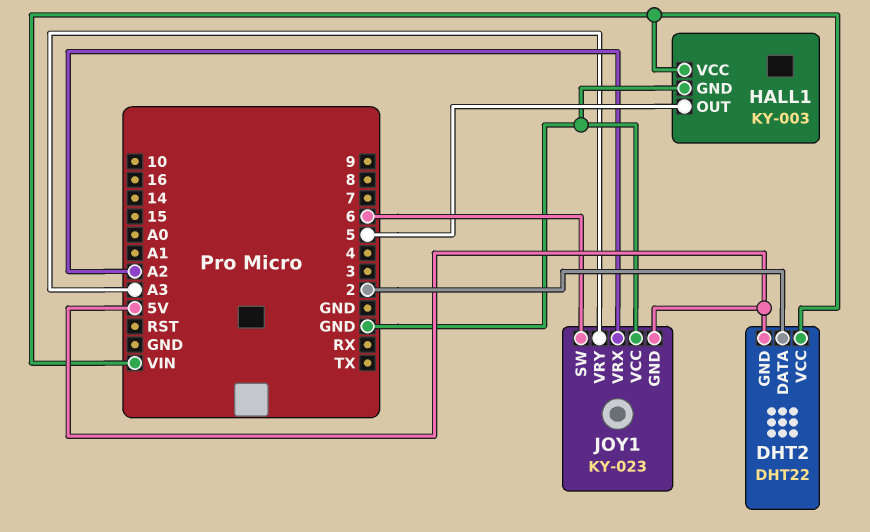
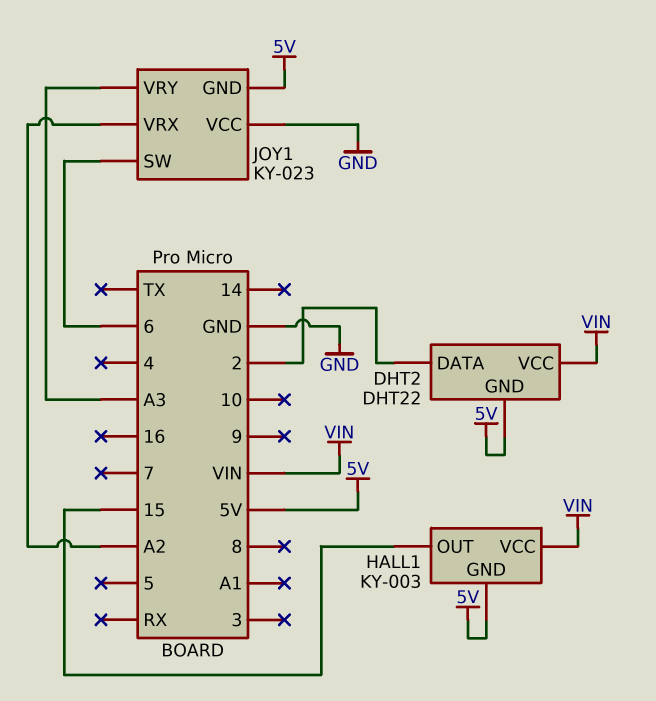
HALL1 pin GND: GND -> 5V
HALL1 pin OUT: 5 -> 15

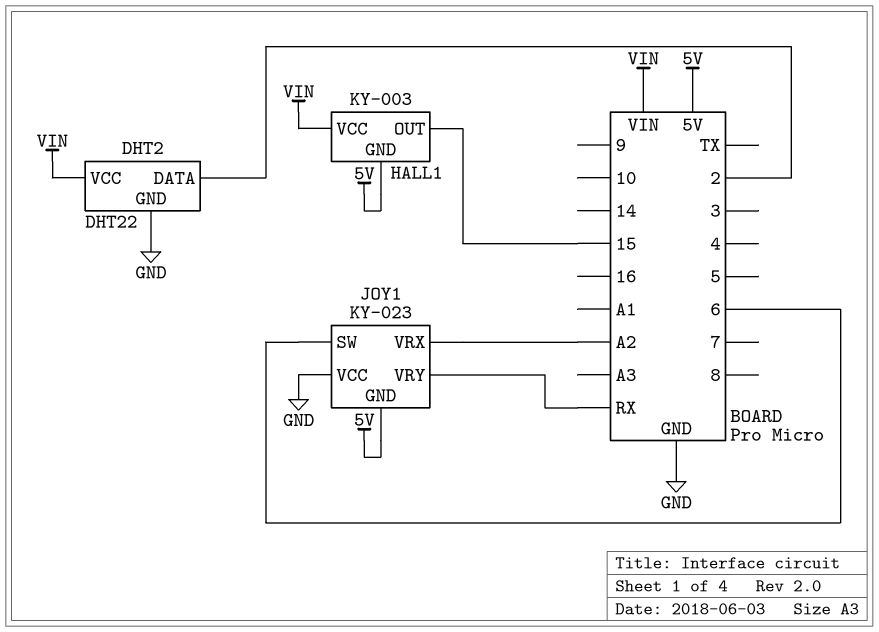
DHT2 pin GND: 5V -> GND
JOY1 pin VRY: A3 -> RX

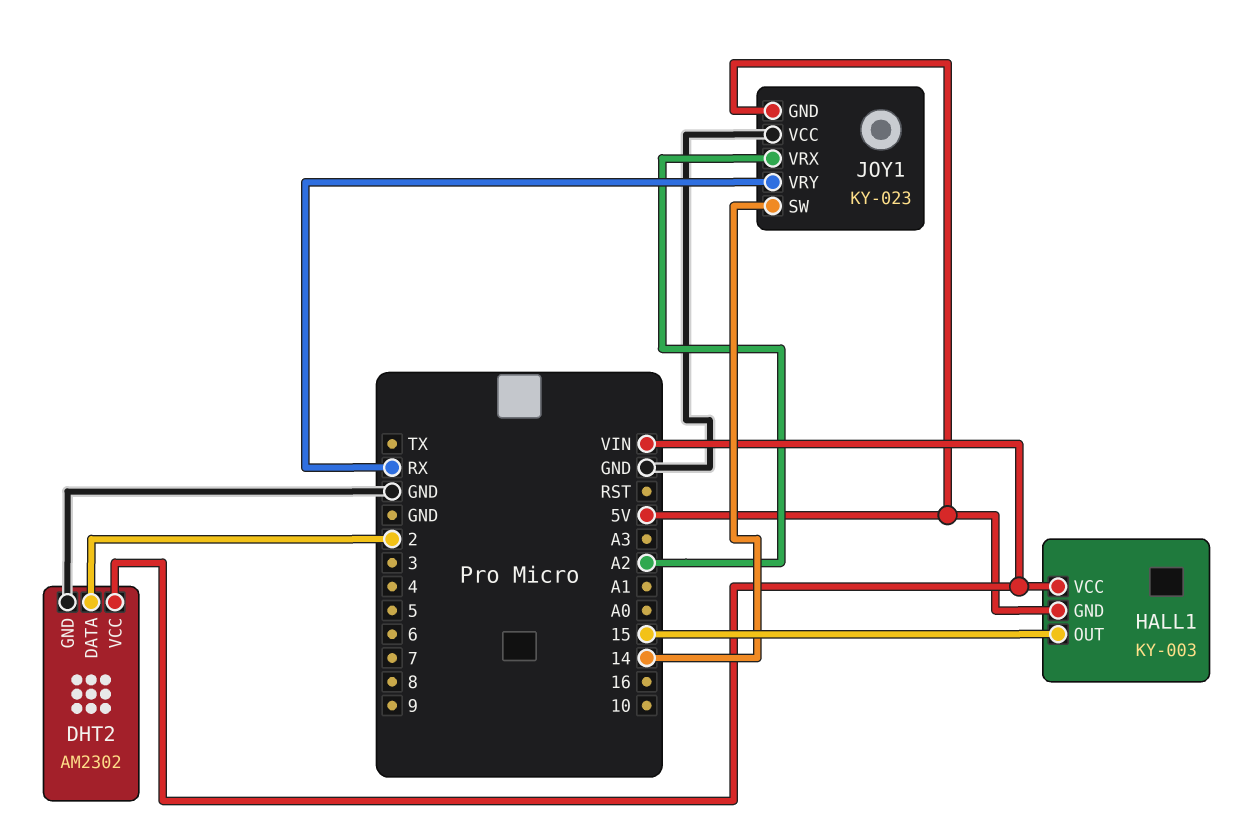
DHT2: DHT22 -> AM2302
JOY1 pin SW: 6 -> 14

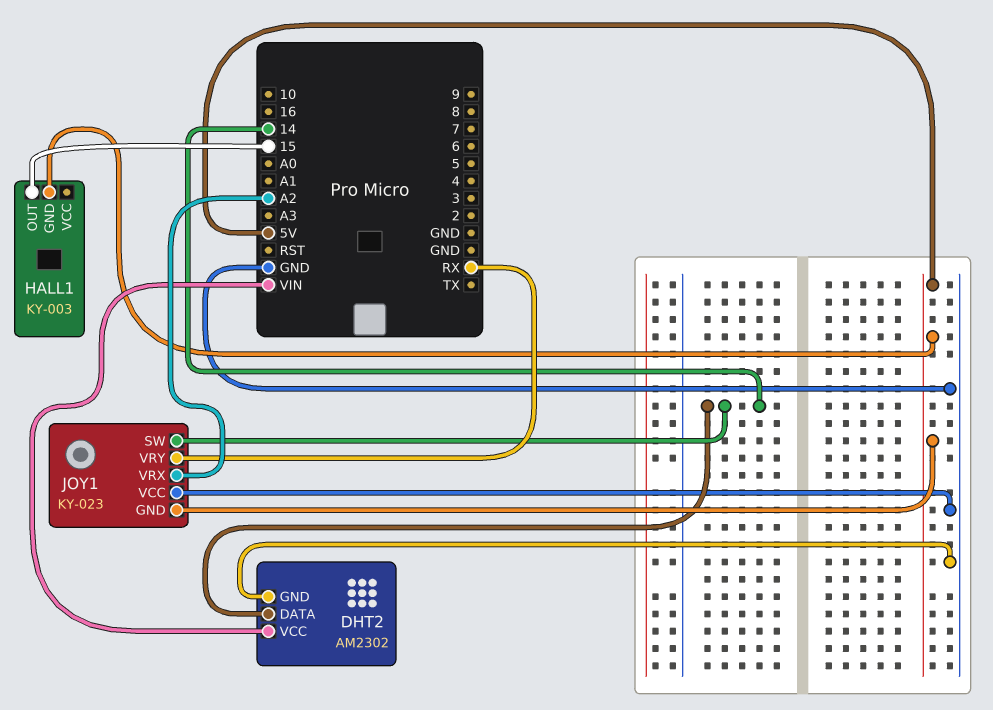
DHT2 pin DATA: 2 -> 14
HALL1 pin VCC: VIN -> none

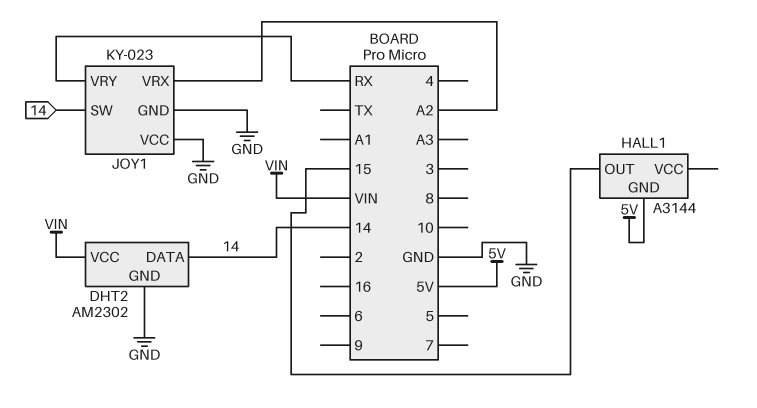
HALL1: KY-003 -> A3144
JOY1 pin GND: 5V -> GND

